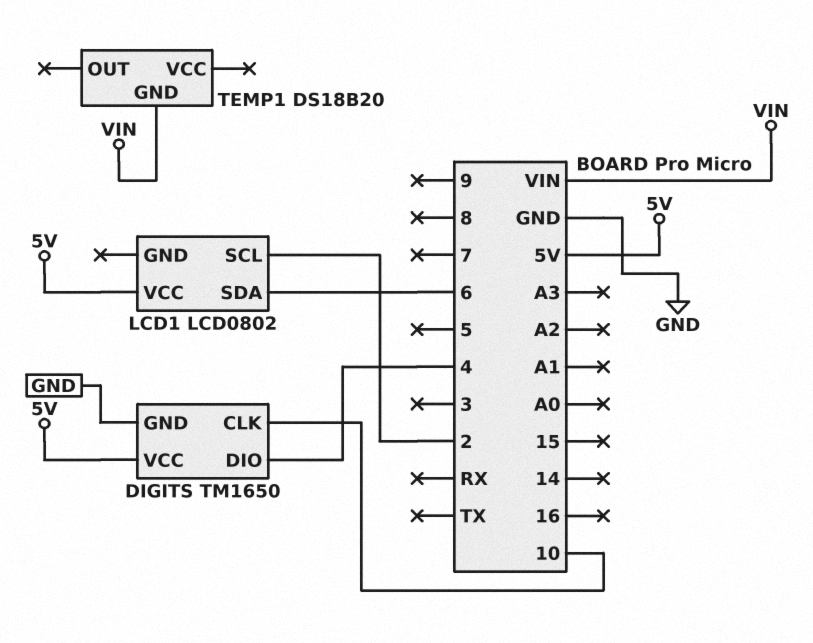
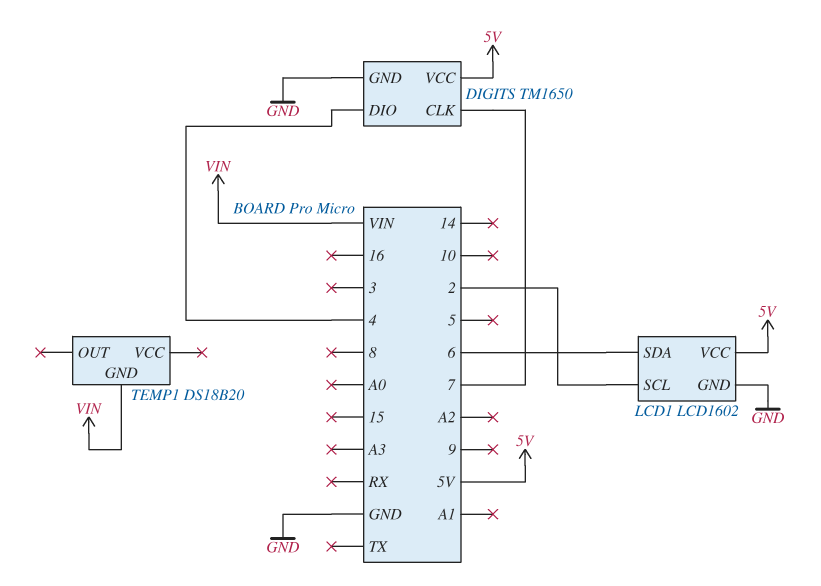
DIGITS pin CLK: 10 -> 7
LCD1: LCD0802 -> LCD1602
LCD1 pin GND: none -> GND

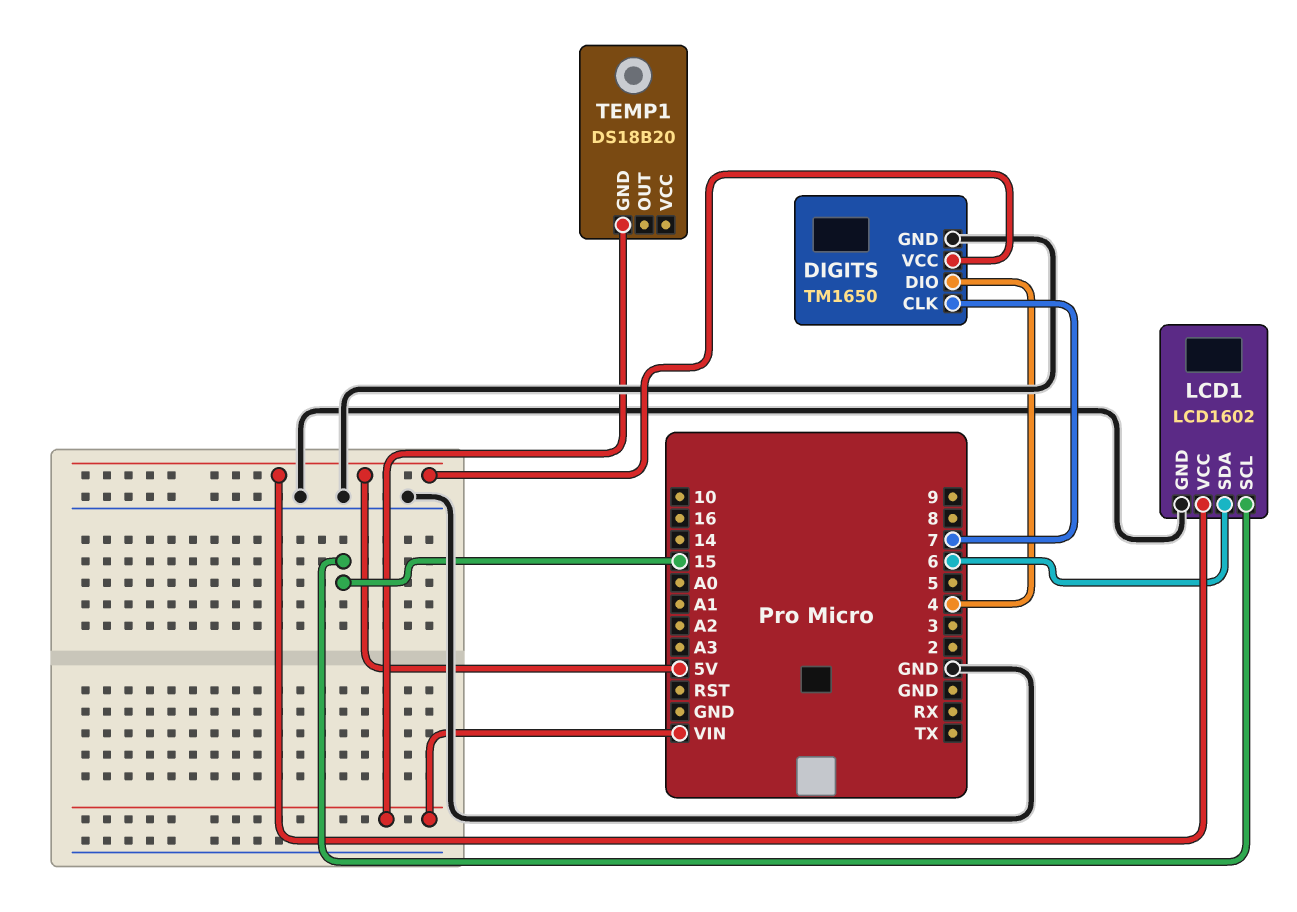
LCD1 pin SCL: 2 -> 15

